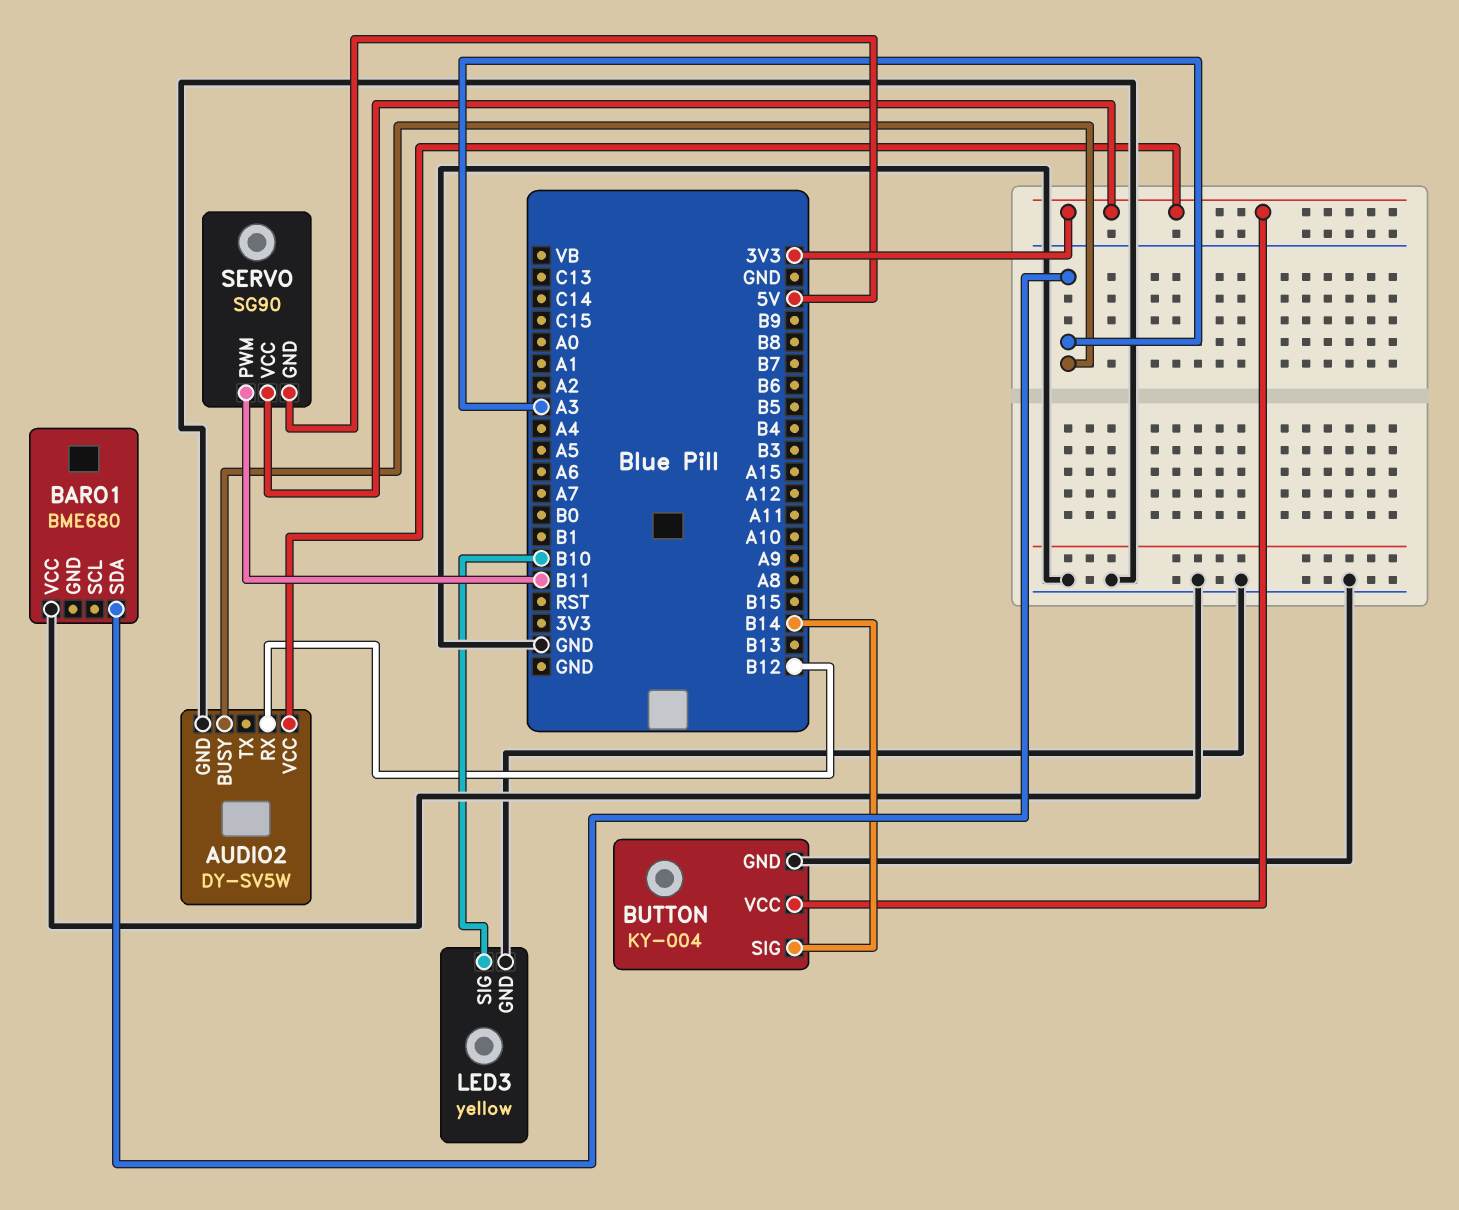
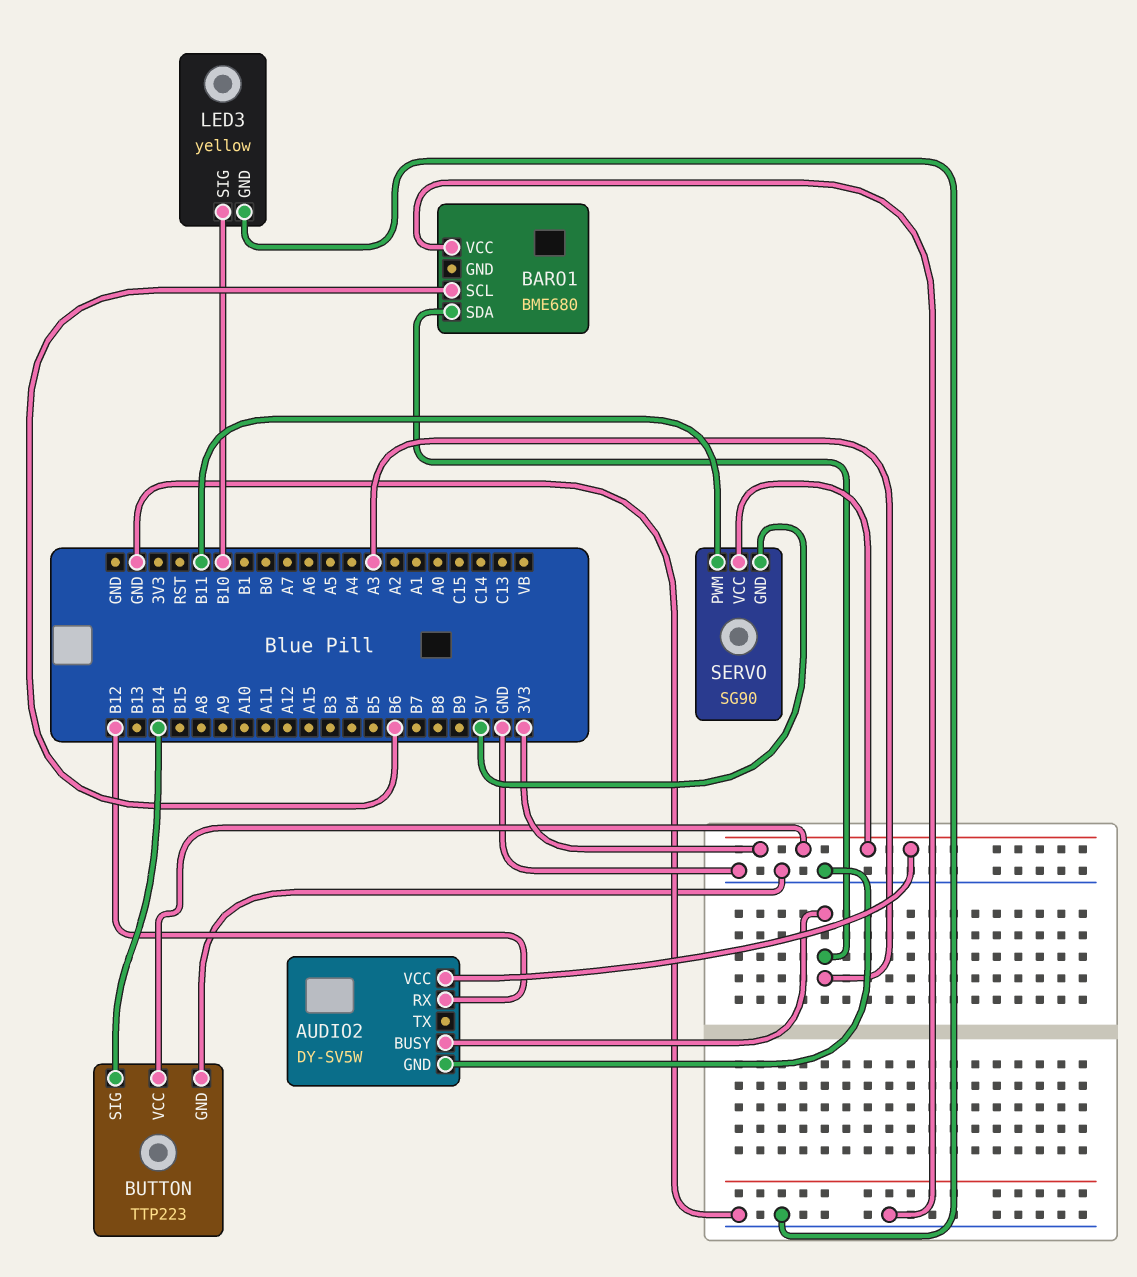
BARO1 pin SCL: none -> B6
BUTTON: KY-004 -> TTP223

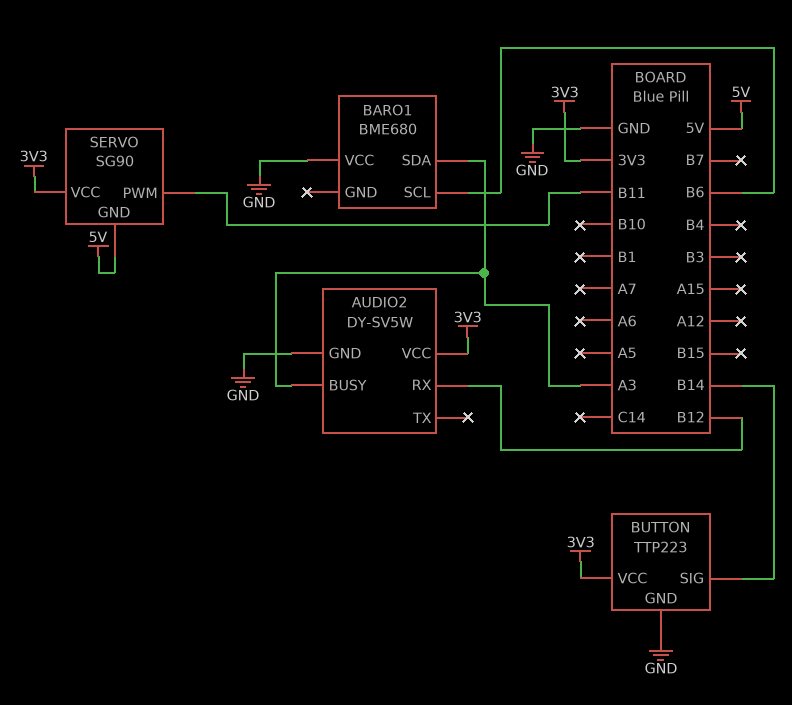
LED3: yellow -> none
LED3 pin GND: GND -> none
LED3 pin SIG: B10 -> none

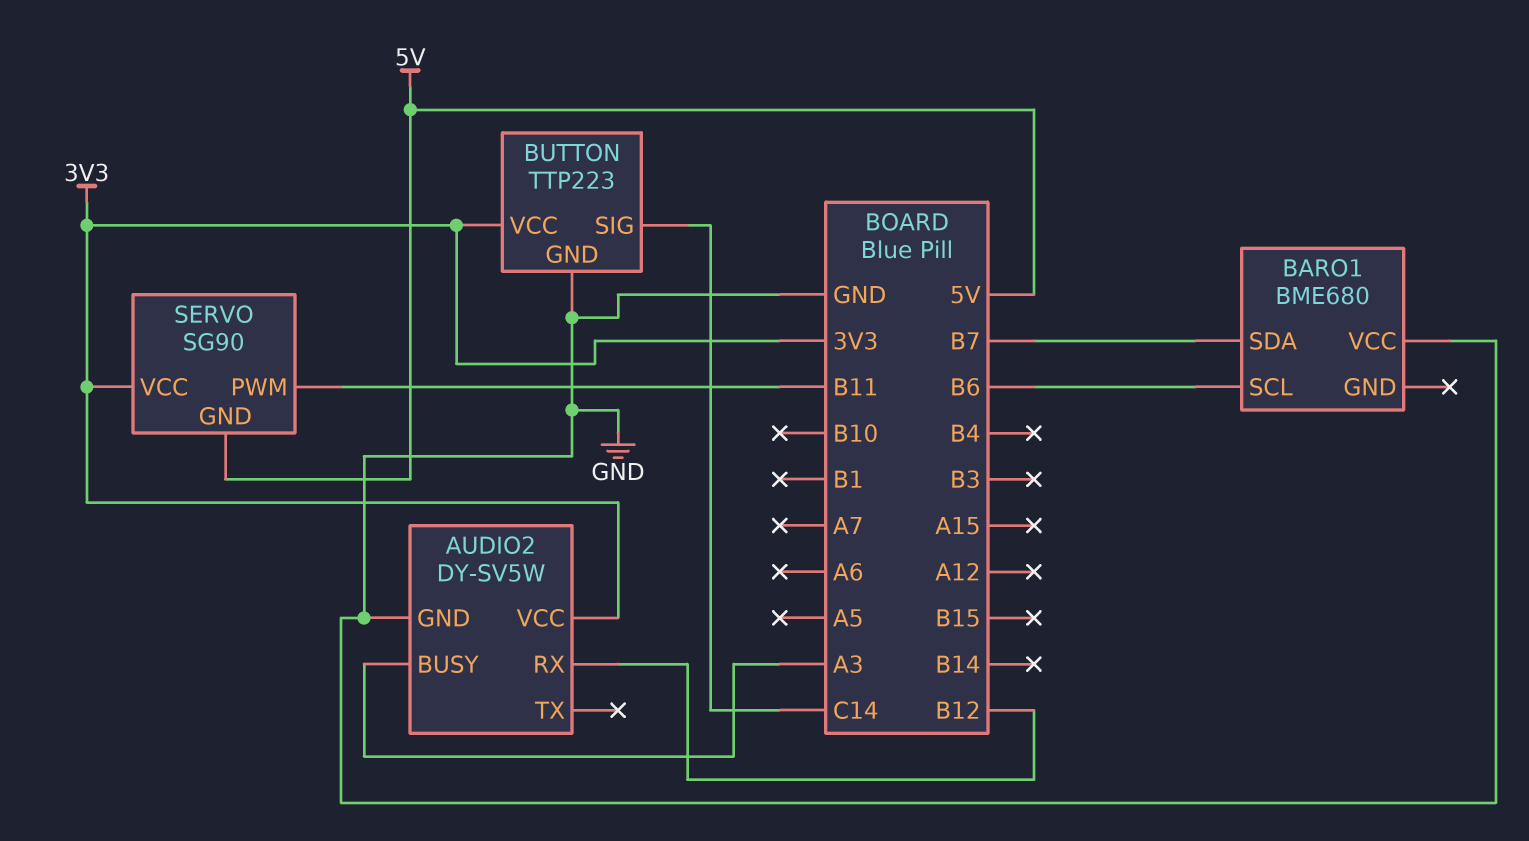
BARO1 pin SDA: A3 -> B7
BUTTON pin SIG: B14 -> C14

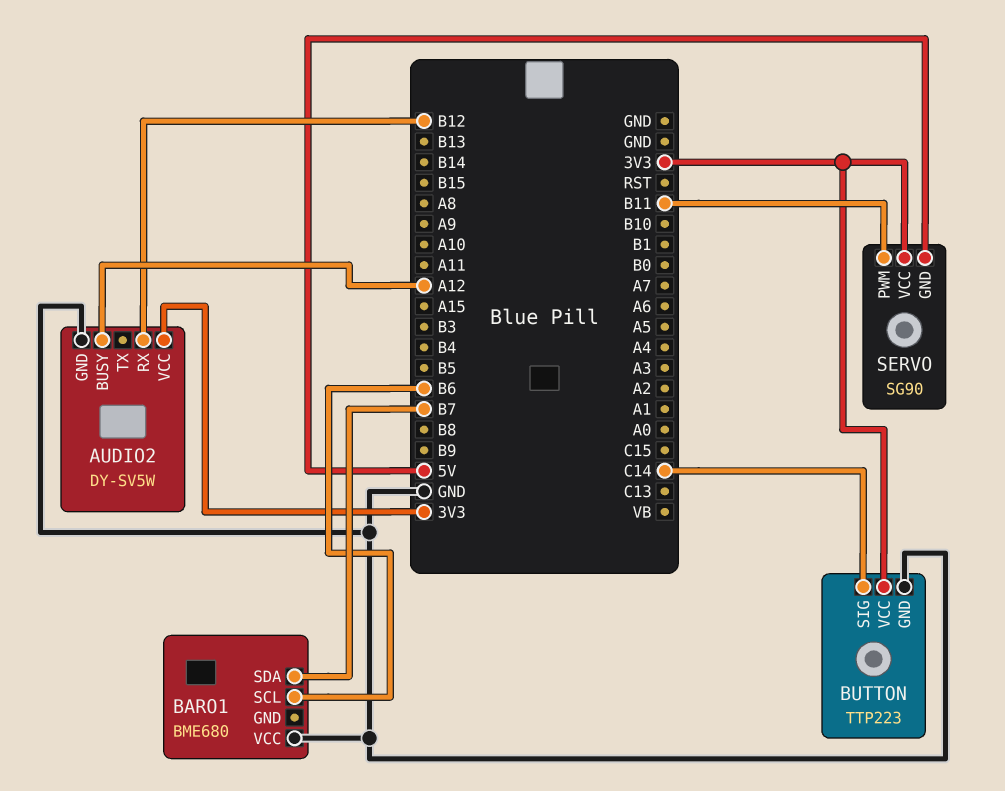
AUDIO2 pin BUSY: A3 -> A12

